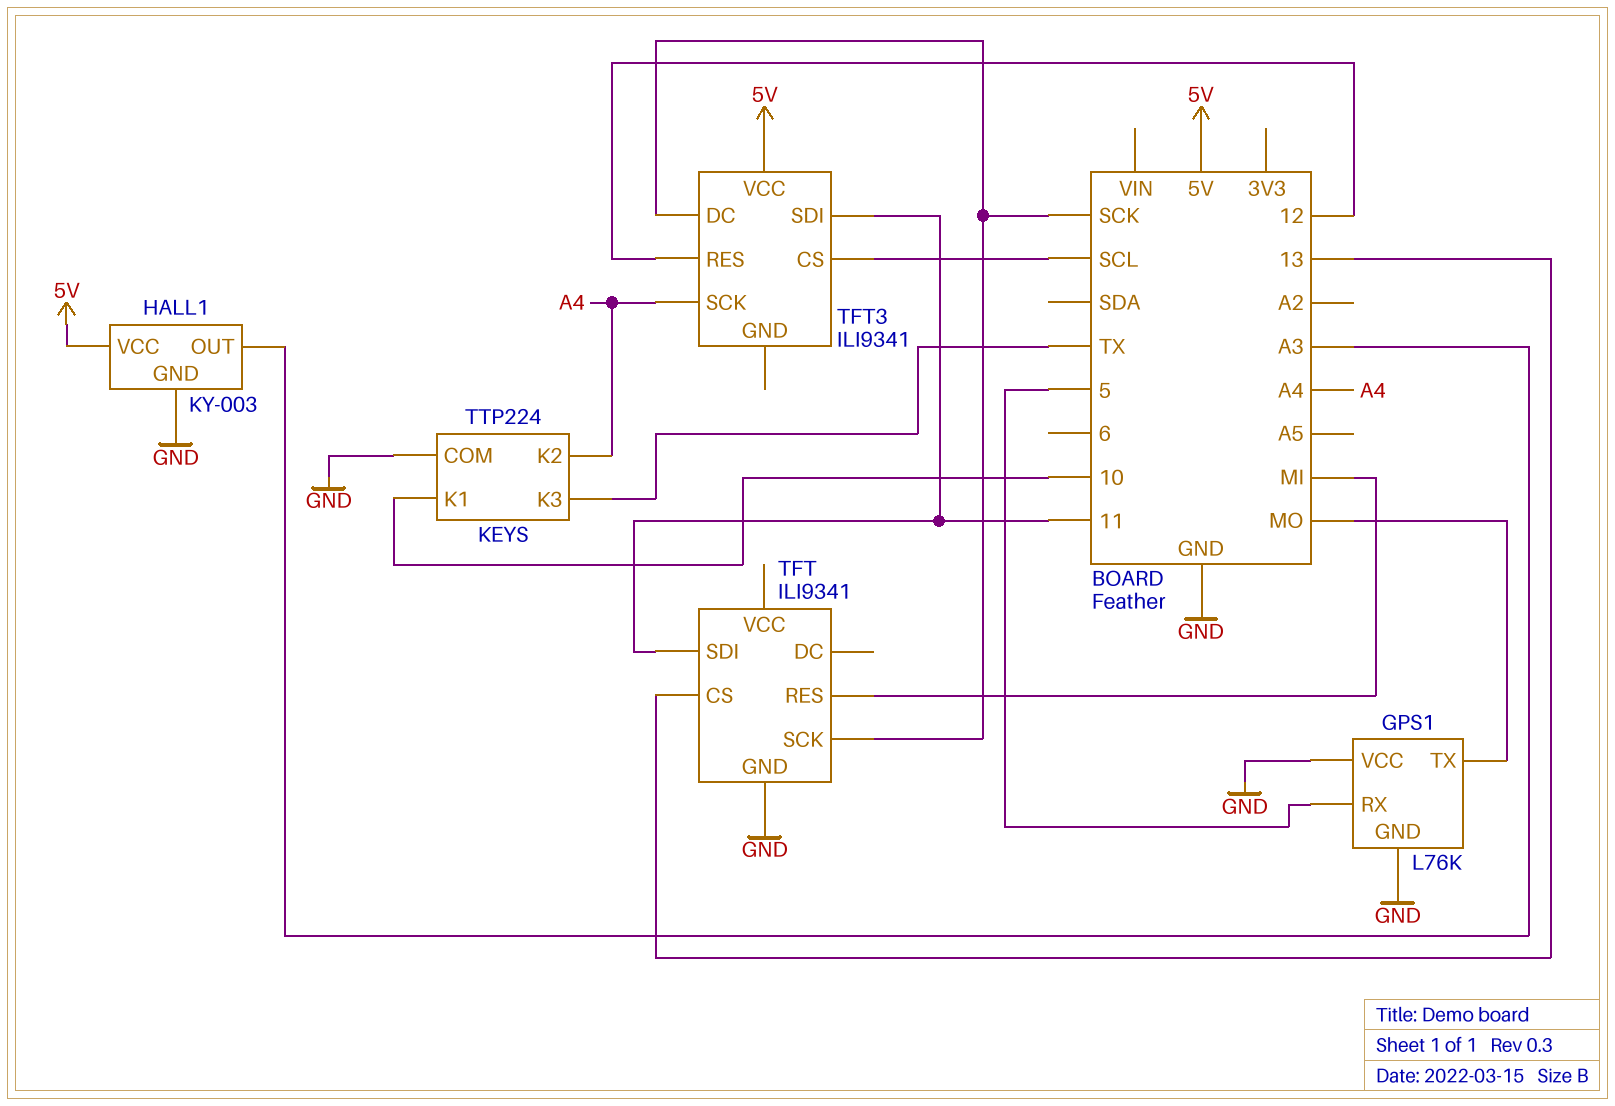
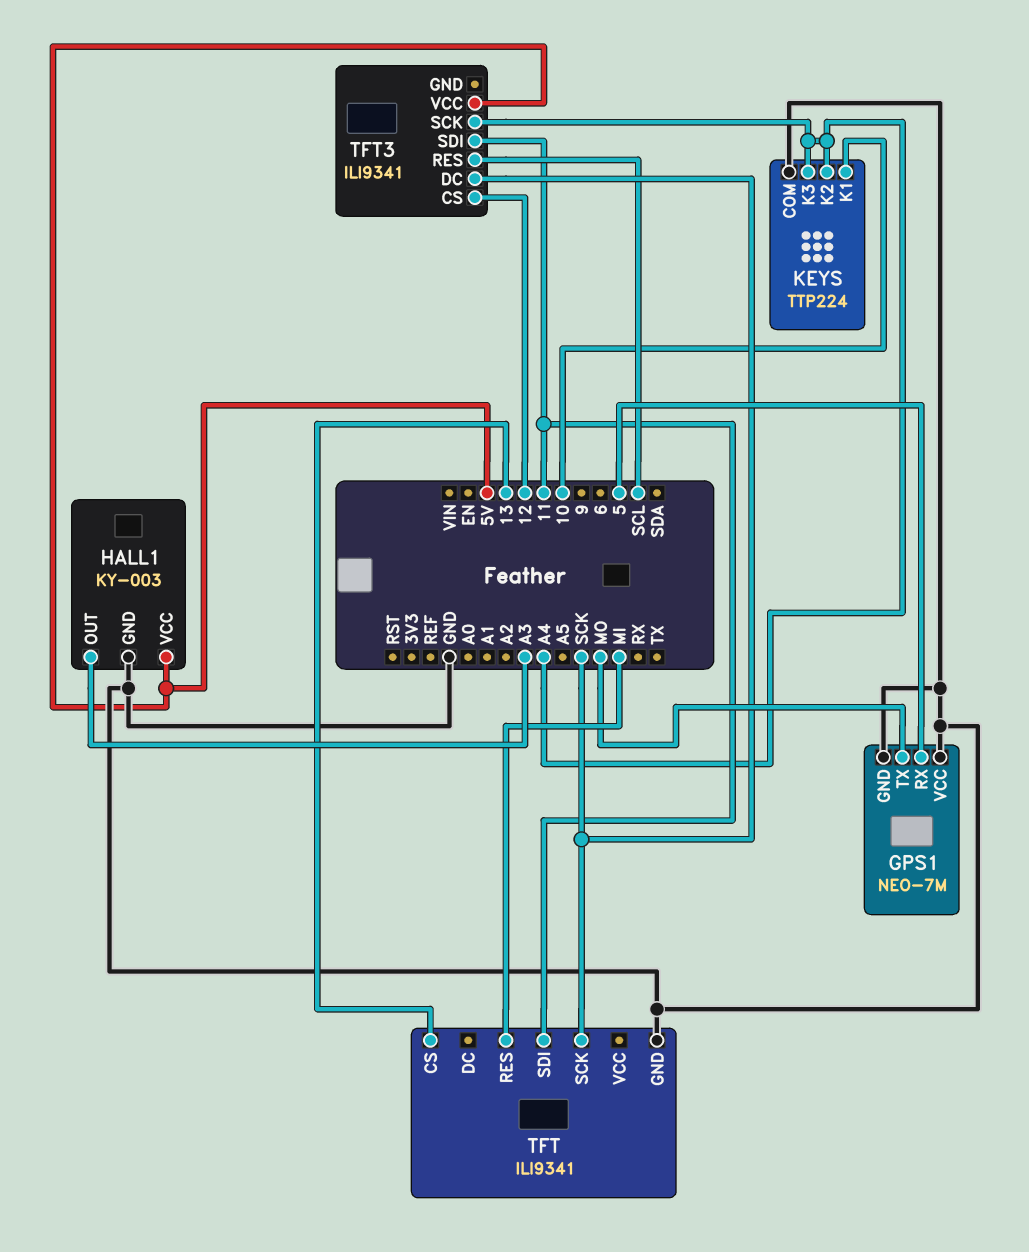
GPS1: L76K -> NEO-7M
KEYS pin K3: TX -> A4
TFT3 pin CS: SCL -> 12
TFT3 pin RES: 12 -> SCL

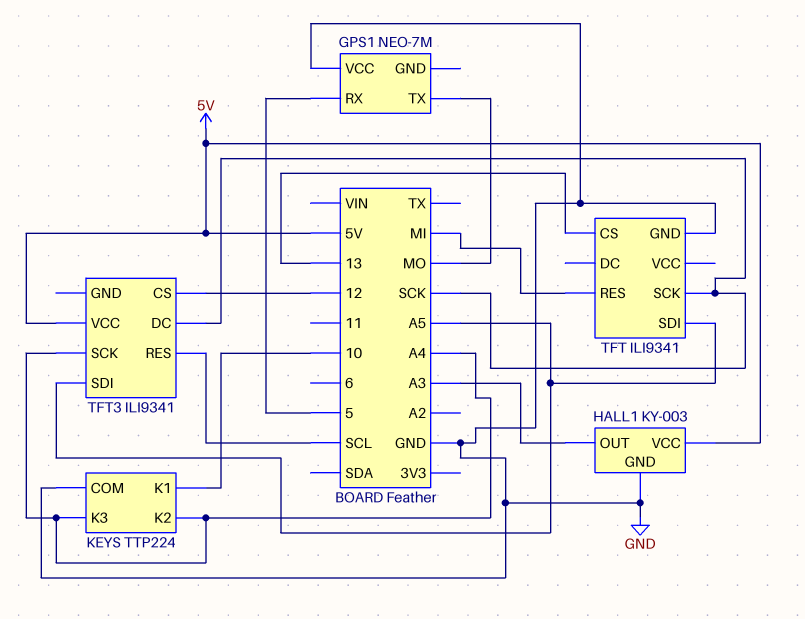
GPS1 pin GND: GND -> none
TFT pin SDI: 11 -> A5
TFT3 pin SDI: 11 -> A5

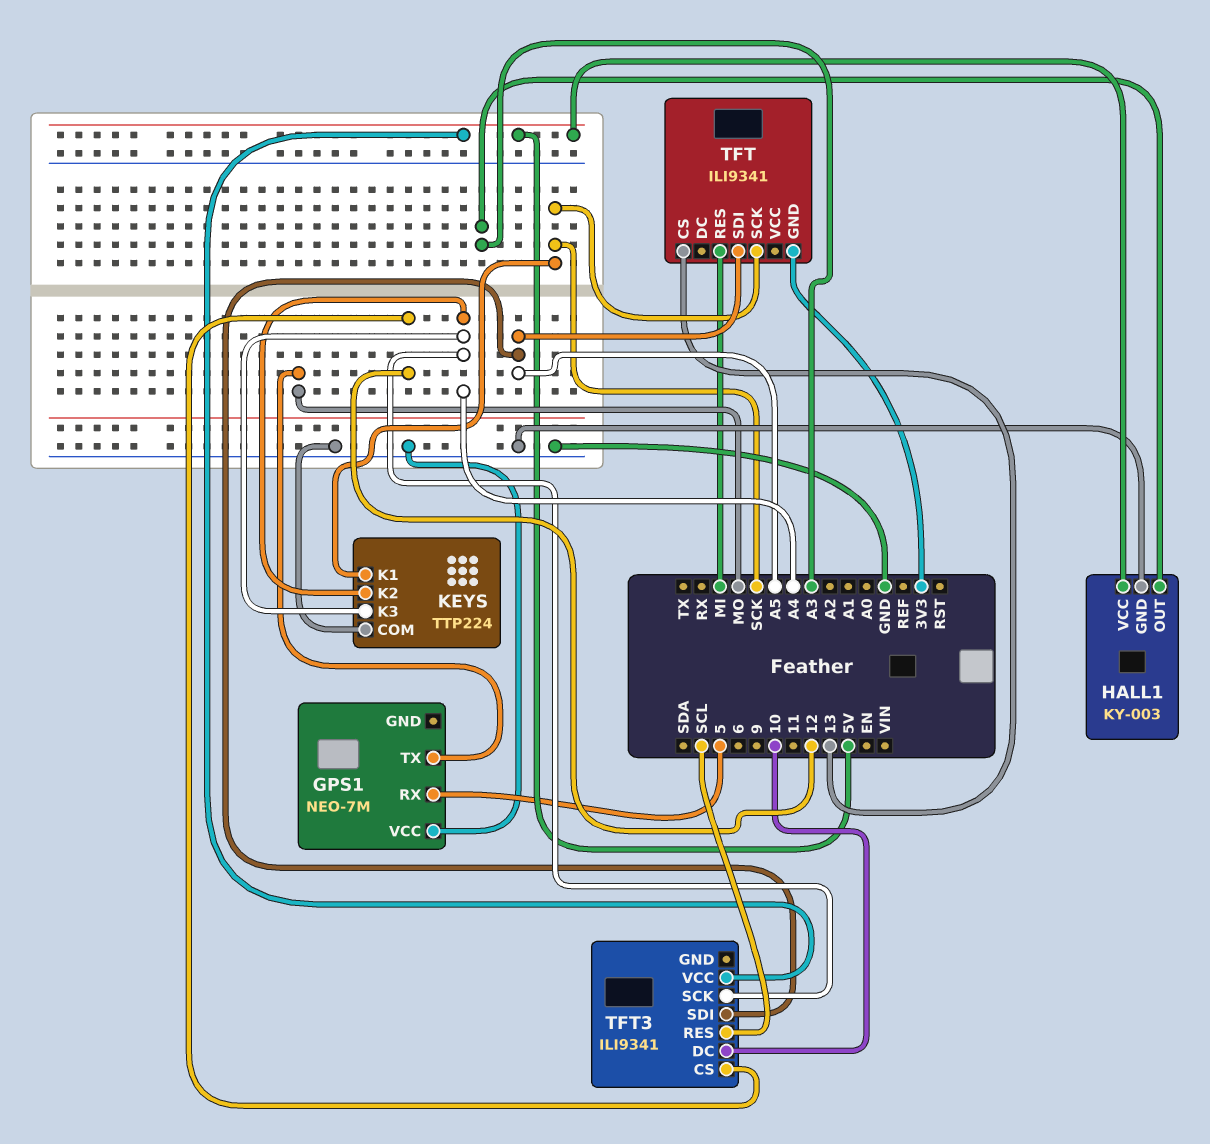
KEYS pin K1: 10 -> SCK
TFT pin GND: GND -> 3V3
TFT3 pin DC: SCK -> 10

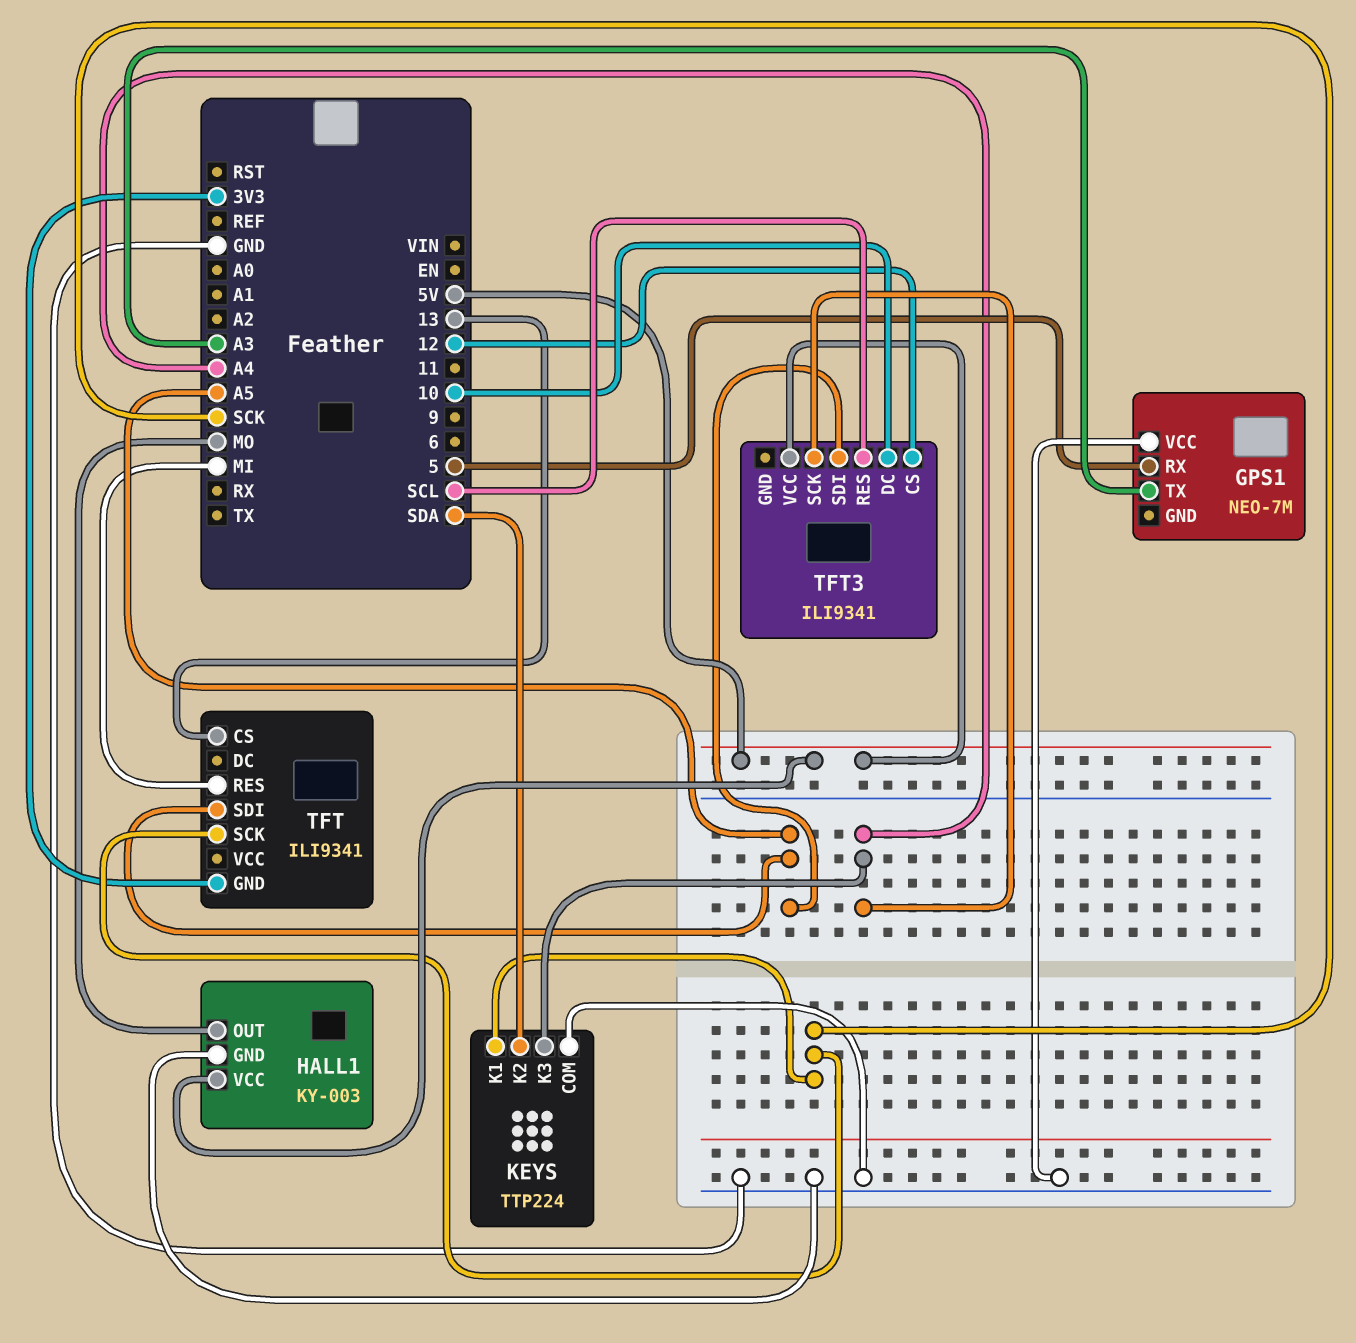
GPS1 pin TX: MO -> A3
HALL1 pin OUT: A3 -> MO
KEYS pin K2: A4 -> SDA

